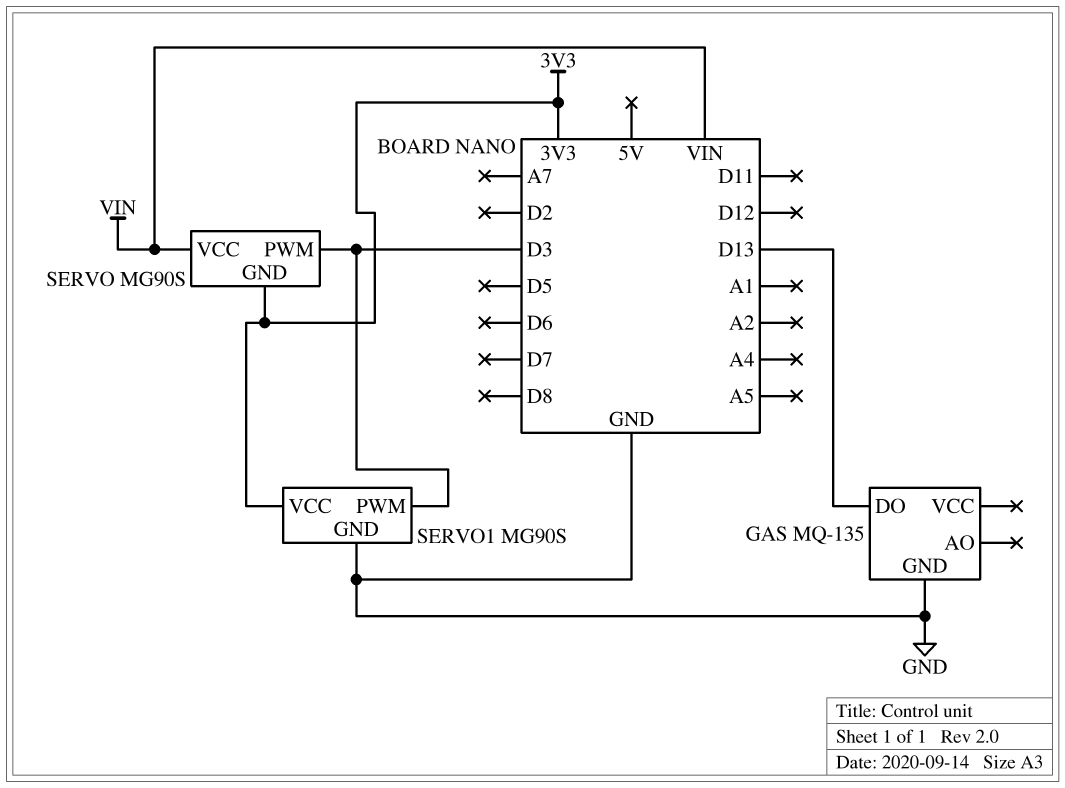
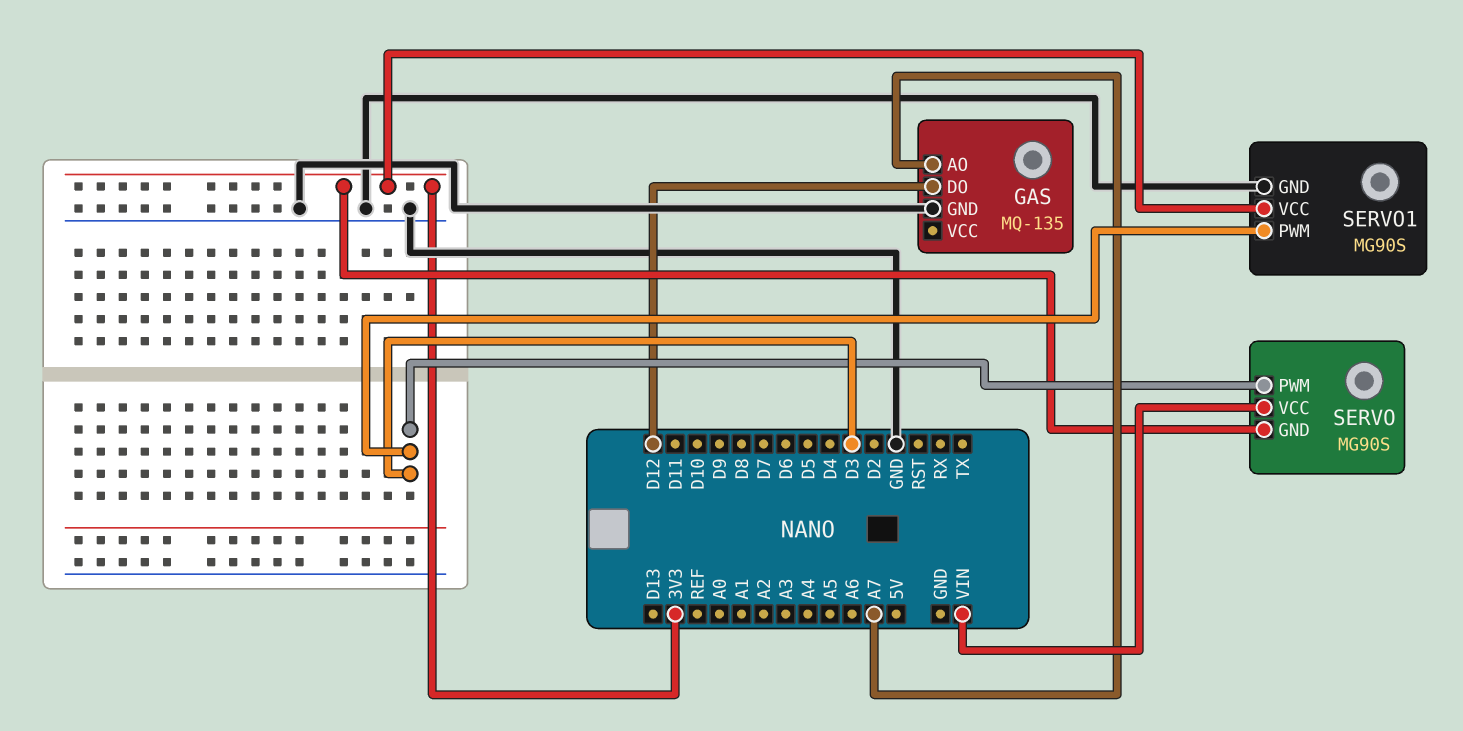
GAS pin AO: none -> A7
GAS pin DO: D13 -> D12

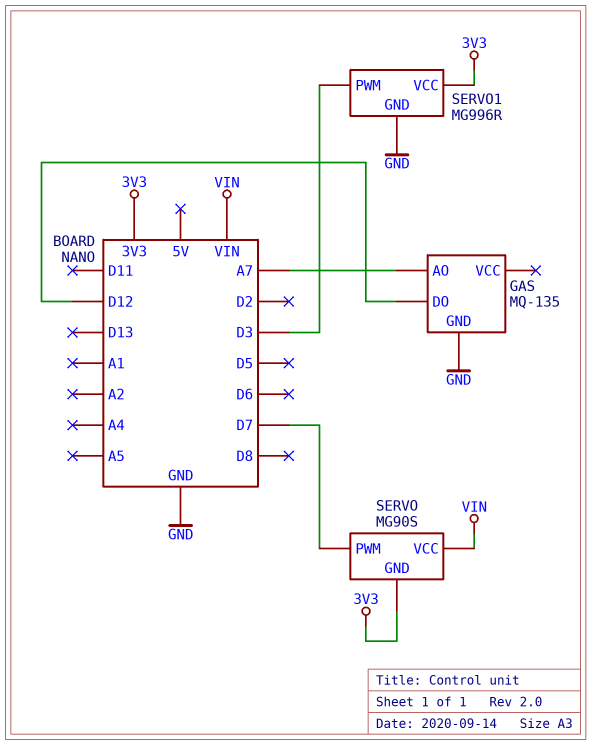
SERVO pin PWM: D3 -> D7
SERVO1: MG90S -> MG996R

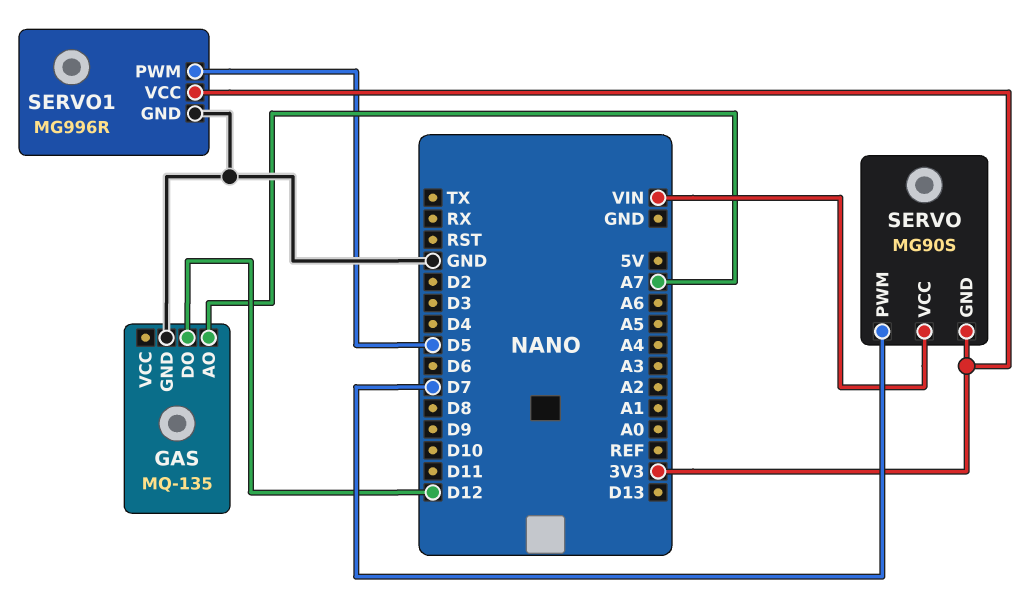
SERVO1 pin PWM: D3 -> D5

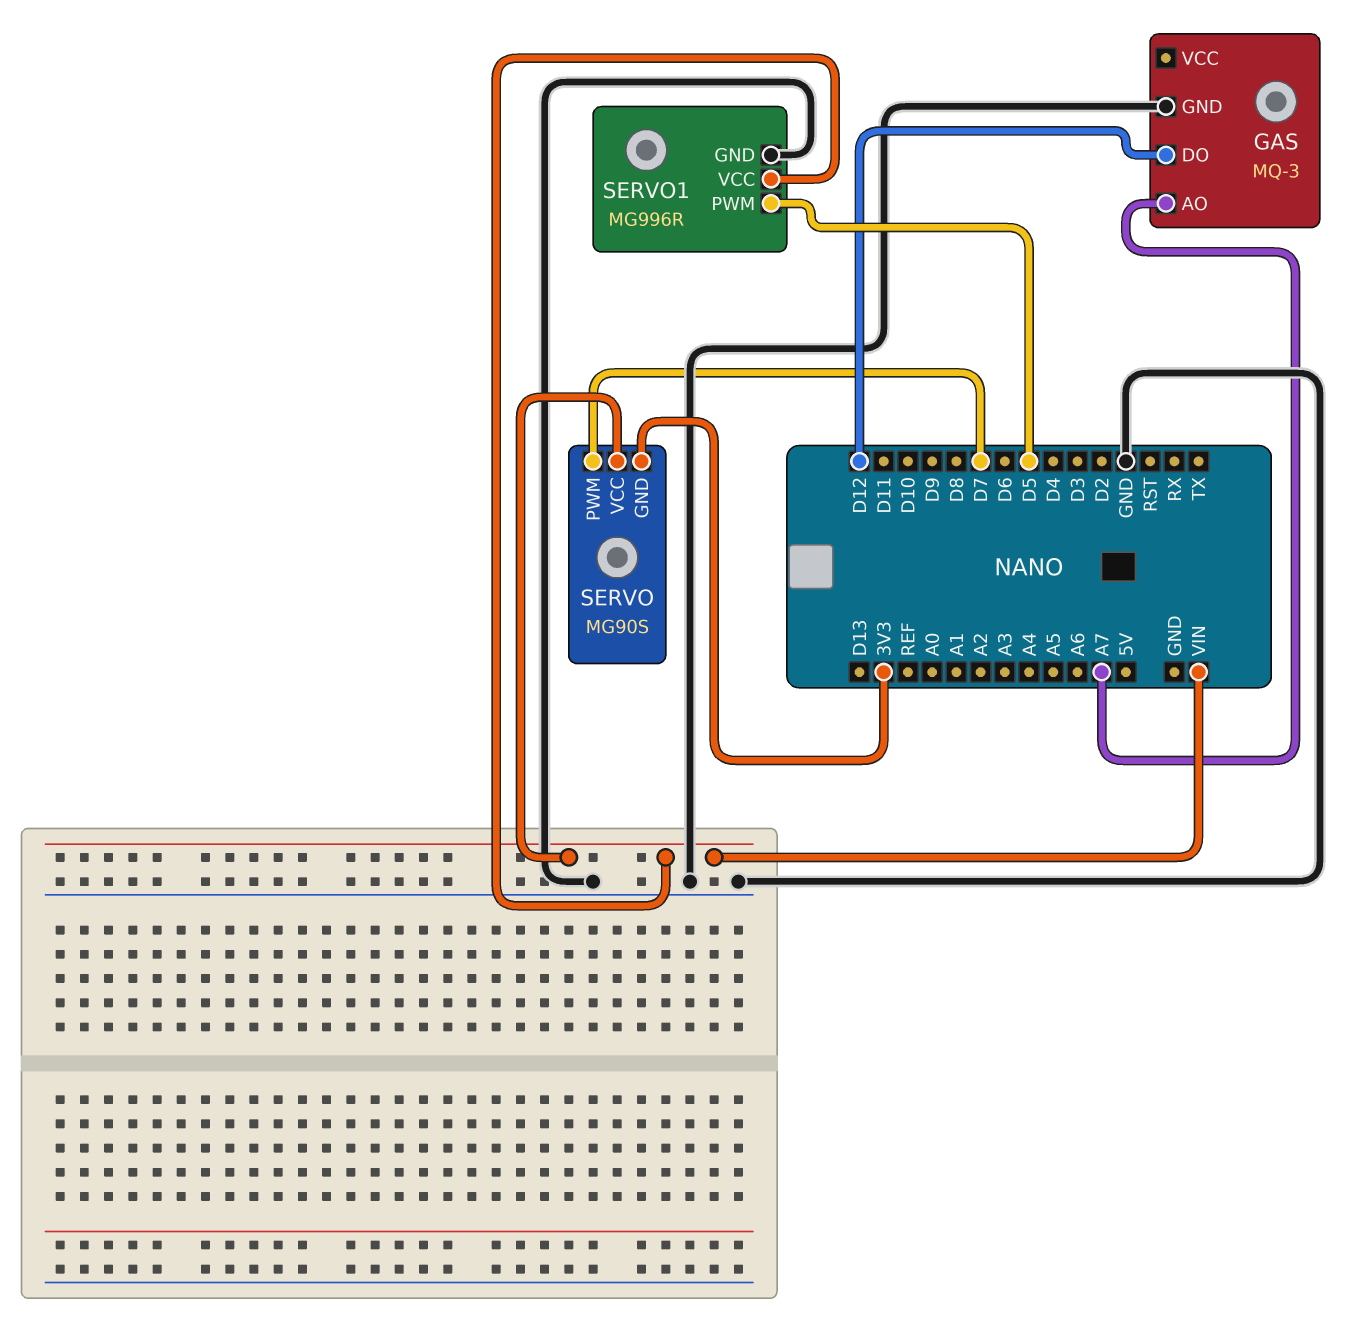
GAS: MQ-135 -> MQ-3
SERVO1 pin VCC: 3V3 -> VIN

